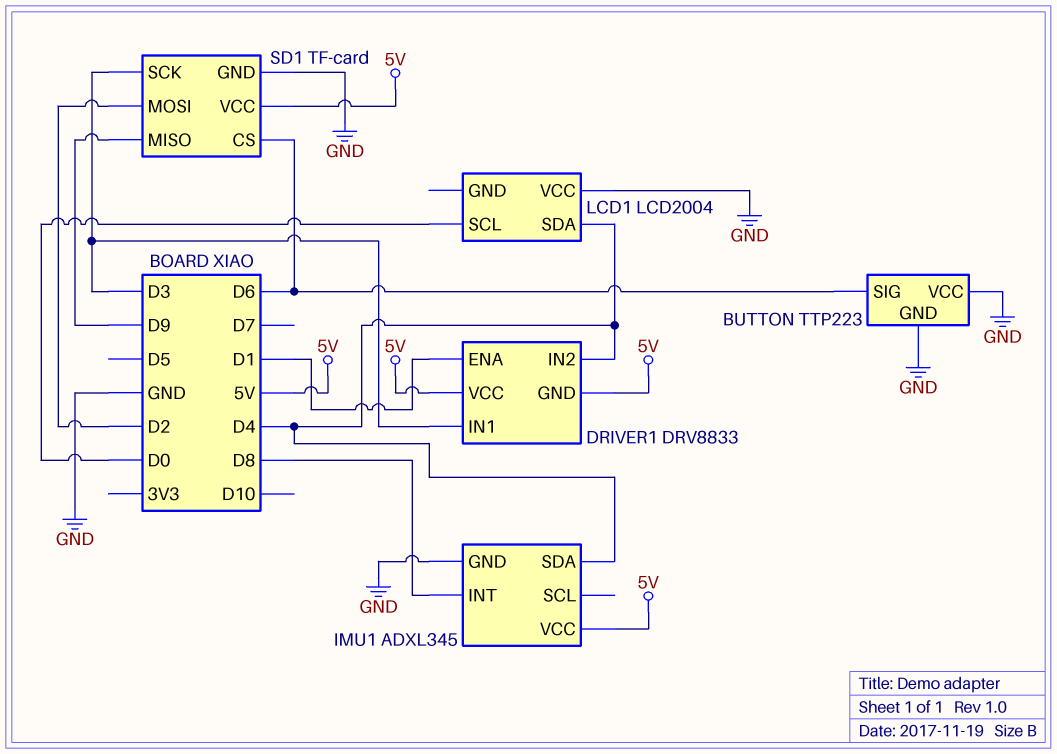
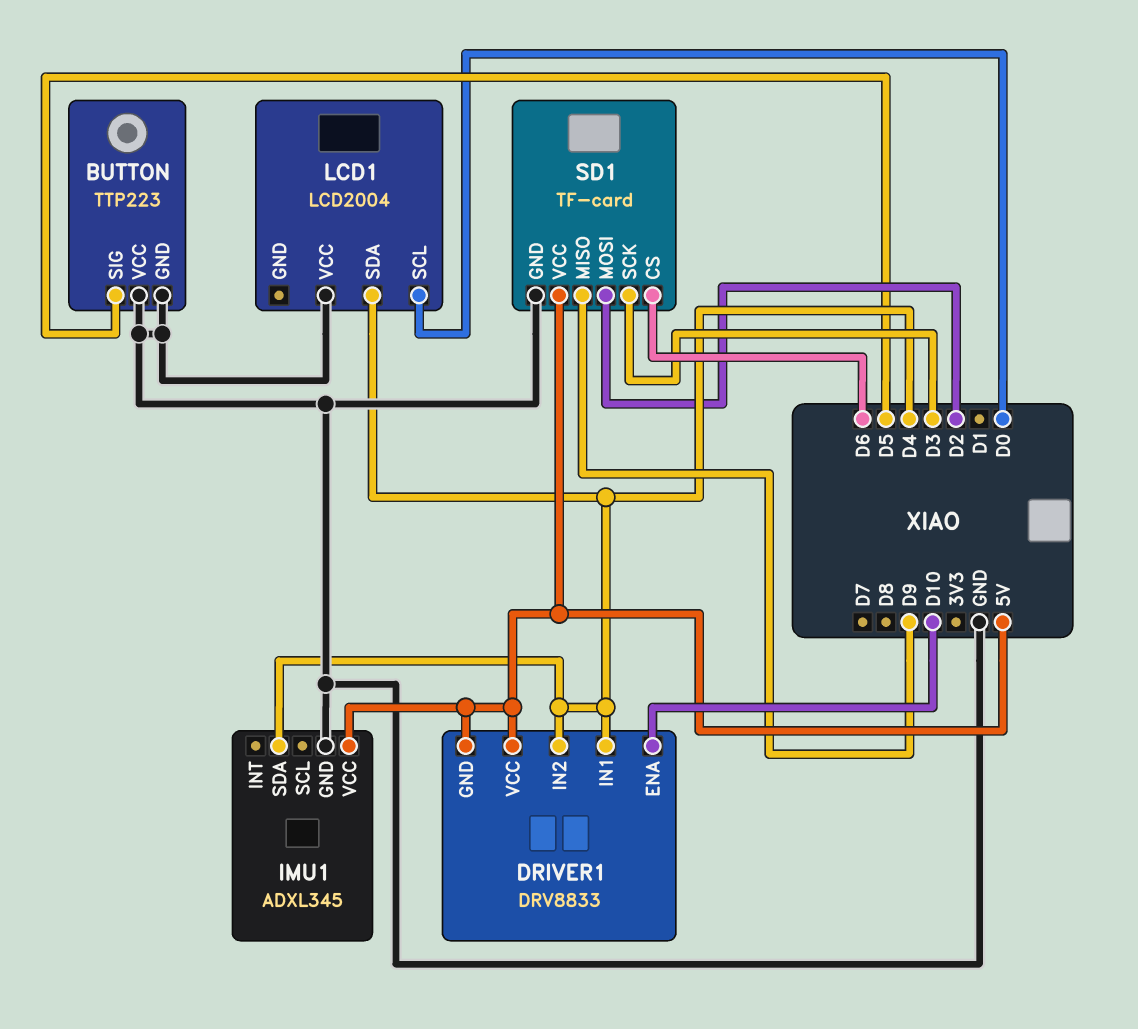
BUTTON pin SIG: D6 -> D5
DRIVER1 pin ENA: D1 -> D10
DRIVER1 pin IN1: D3 -> D4
IMU1 pin INT: D8 -> none

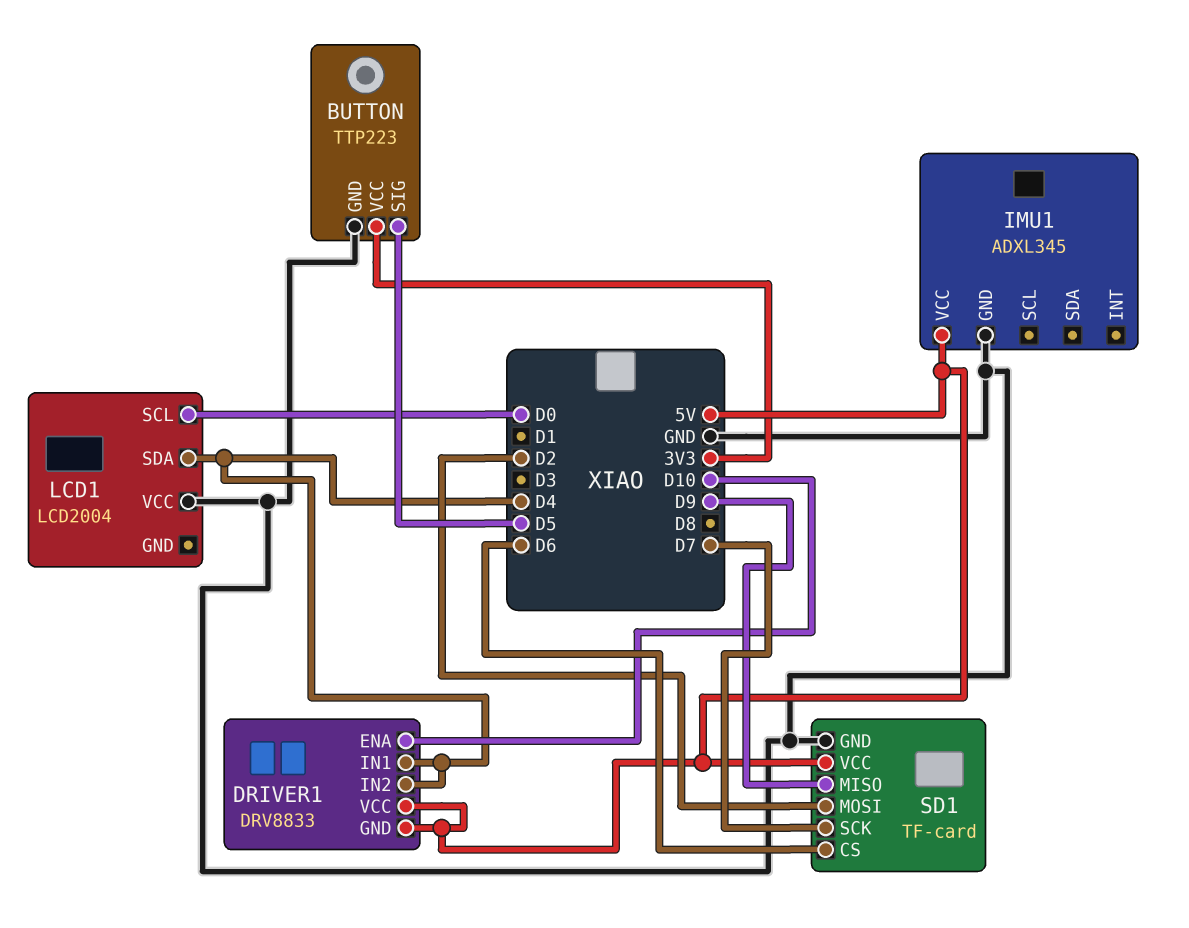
BUTTON pin VCC: GND -> 3V3
IMU1 pin SDA: D4 -> none
SD1 pin SCK: D3 -> D7

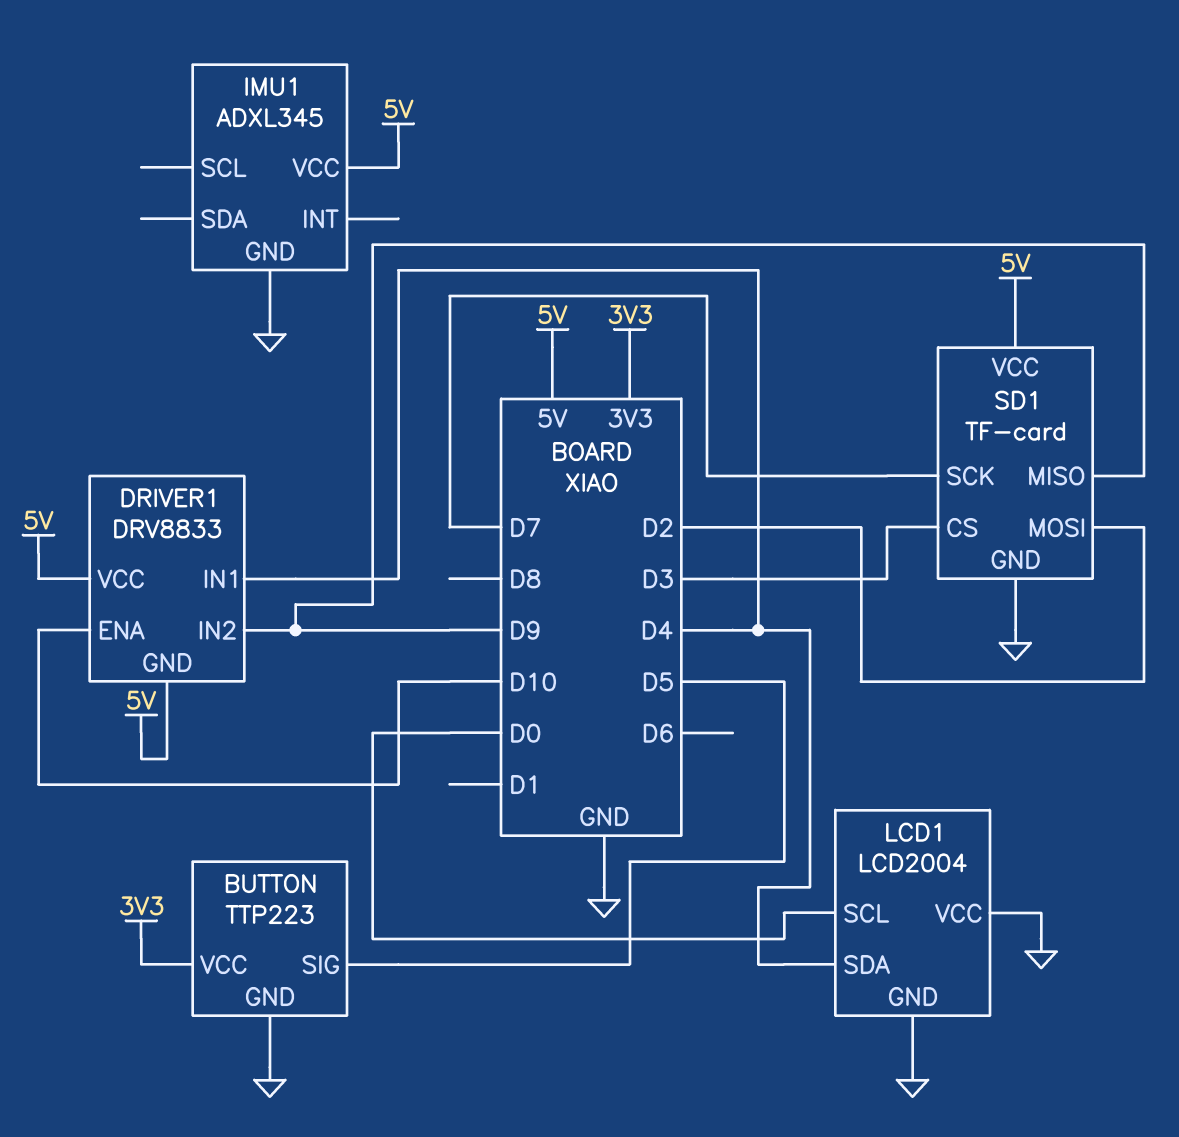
DRIVER1 pin IN2: D4 -> D9
LCD1 pin GND: none -> GND
SD1 pin CS: D6 -> D3

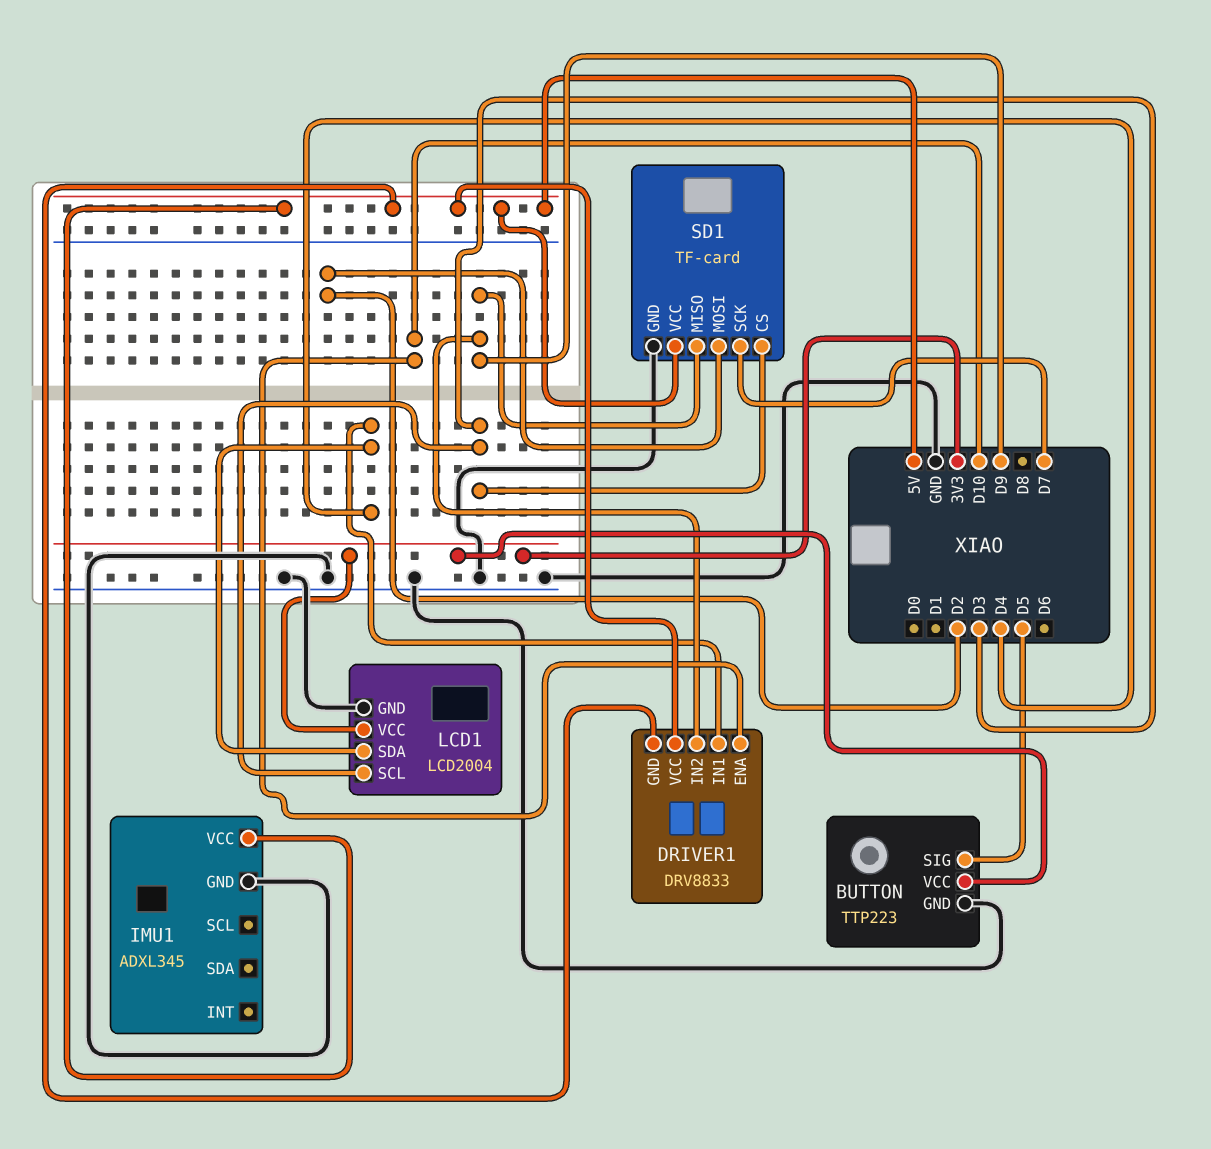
LCD1 pin SCL: D0 -> D3
LCD1 pin VCC: GND -> 3V3

